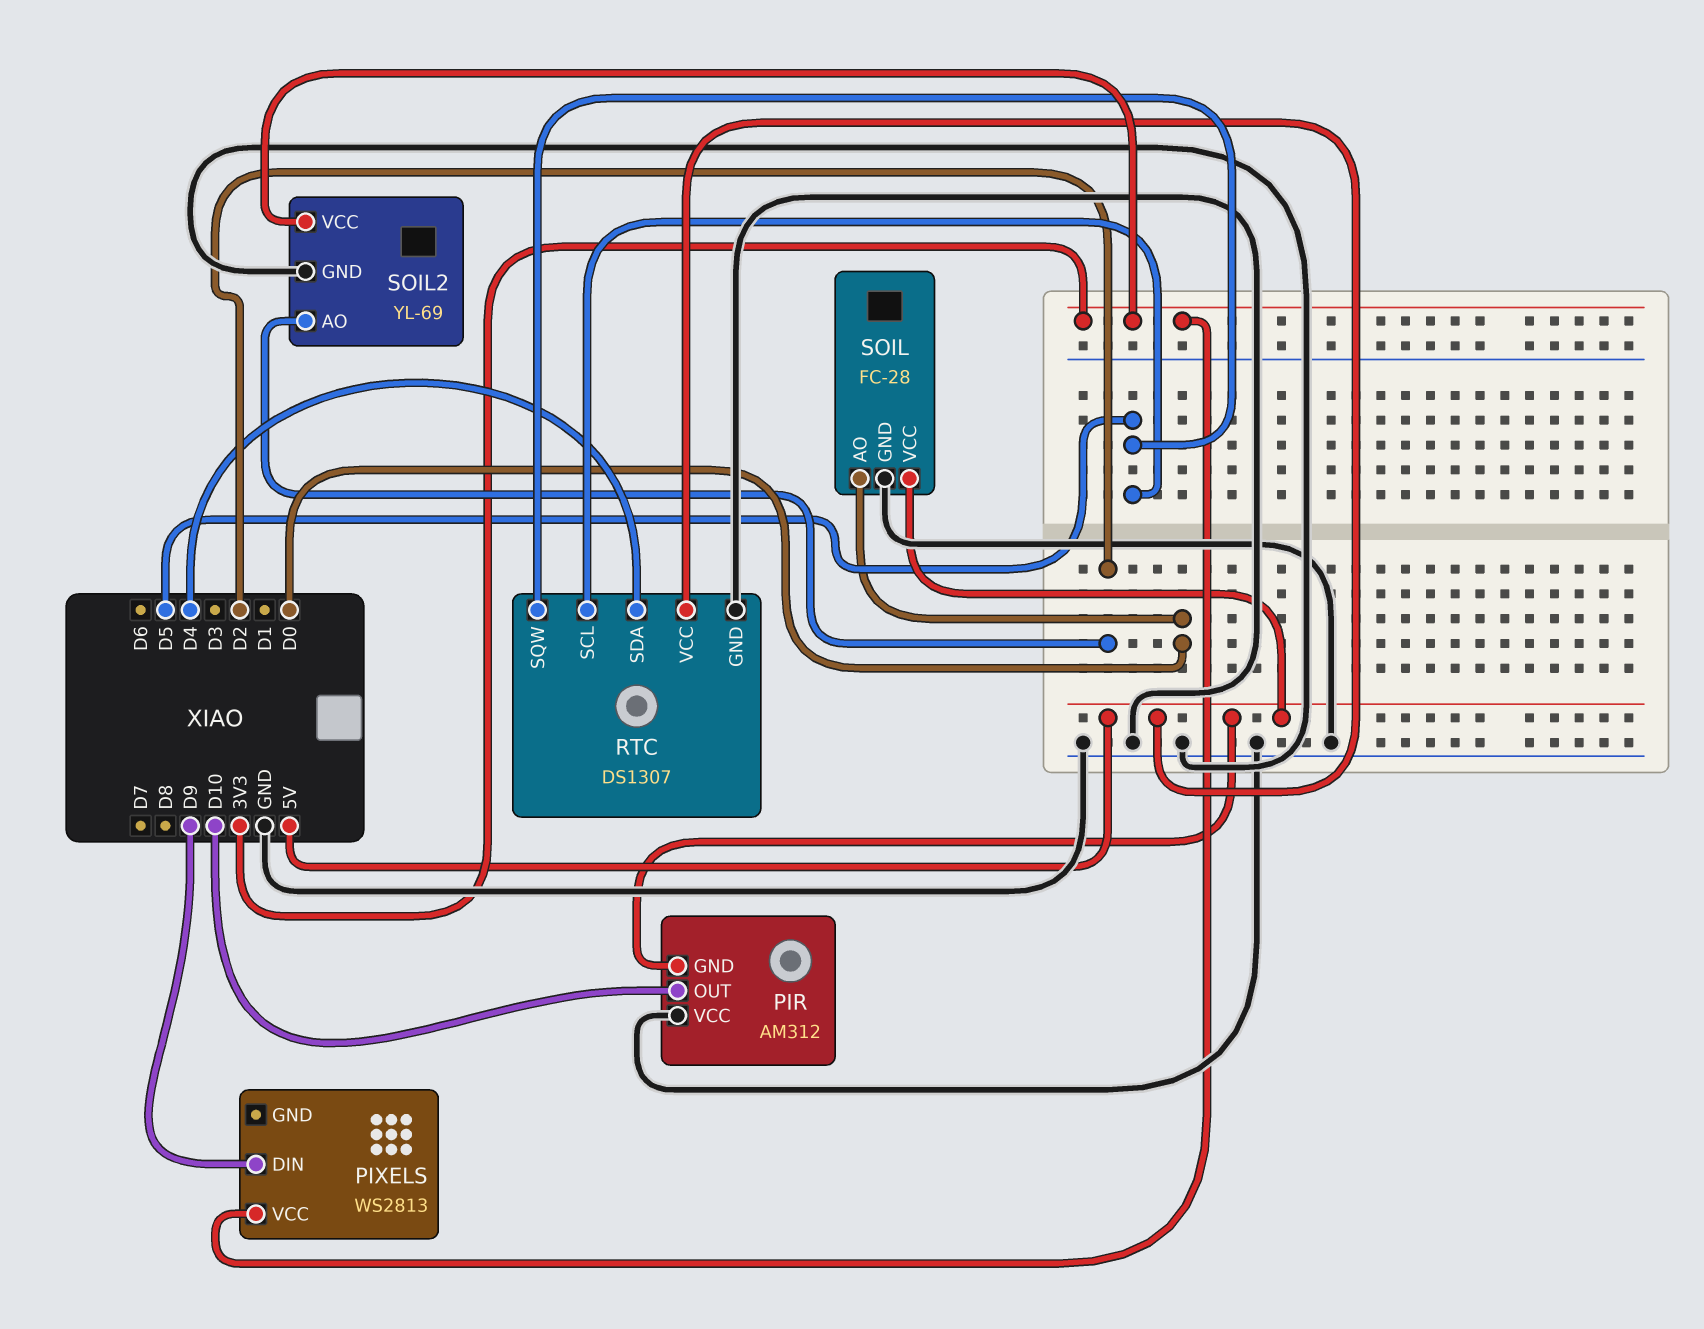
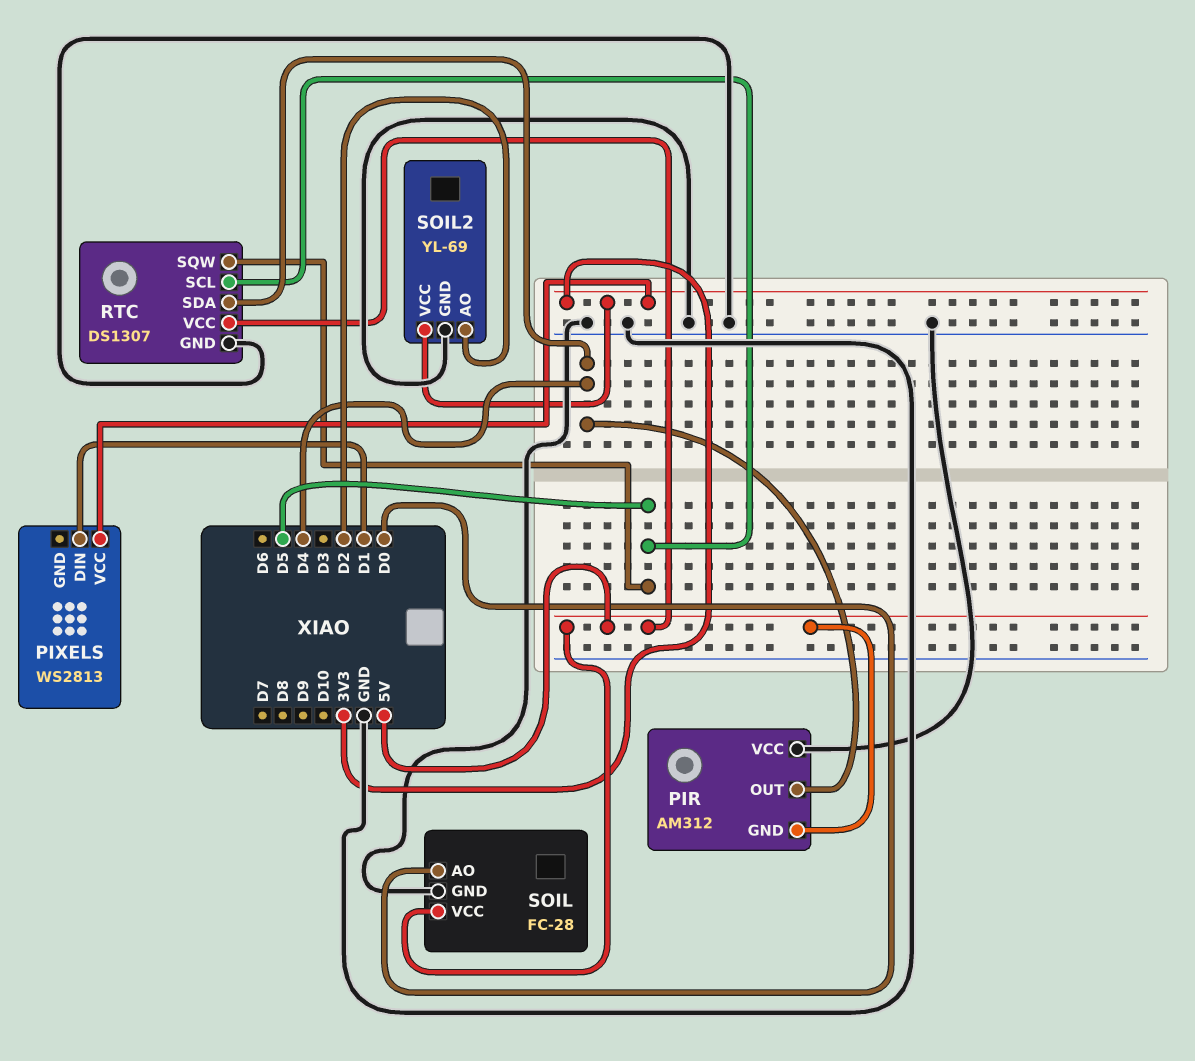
PIR pin OUT: D10 -> D4
PIXELS pin DIN: D9 -> D1

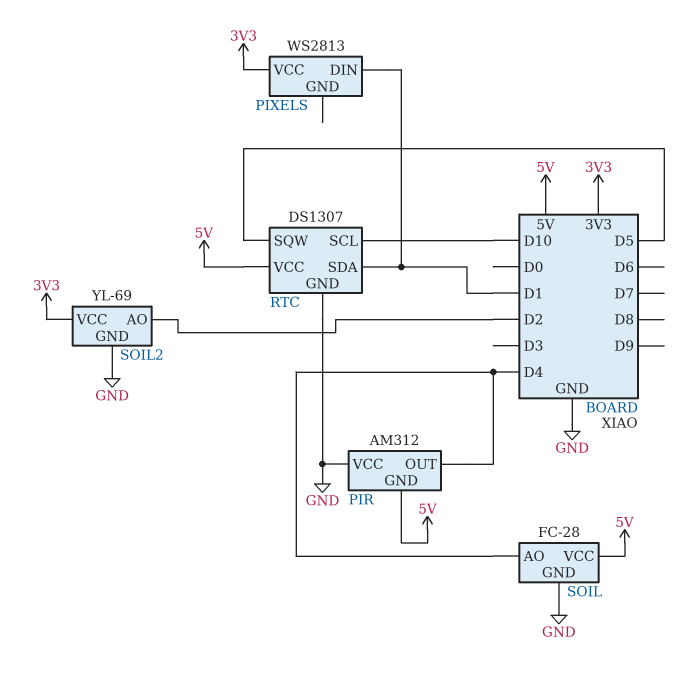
RTC pin SCL: D5 -> D10
RTC pin SDA: D4 -> D1
SOIL pin AO: D0 -> D4

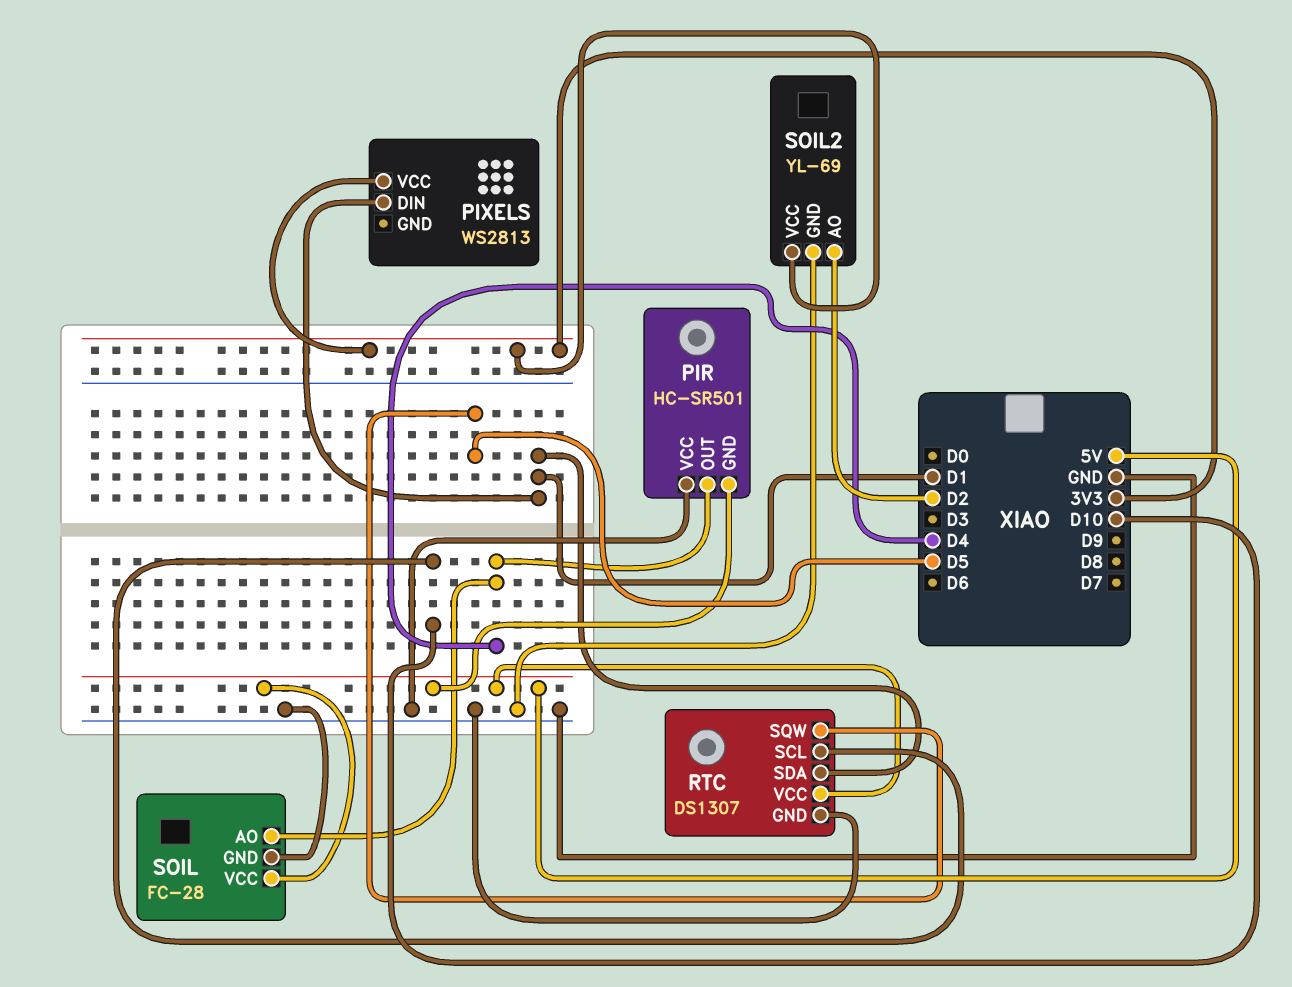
PIR: AM312 -> HC-SR501

